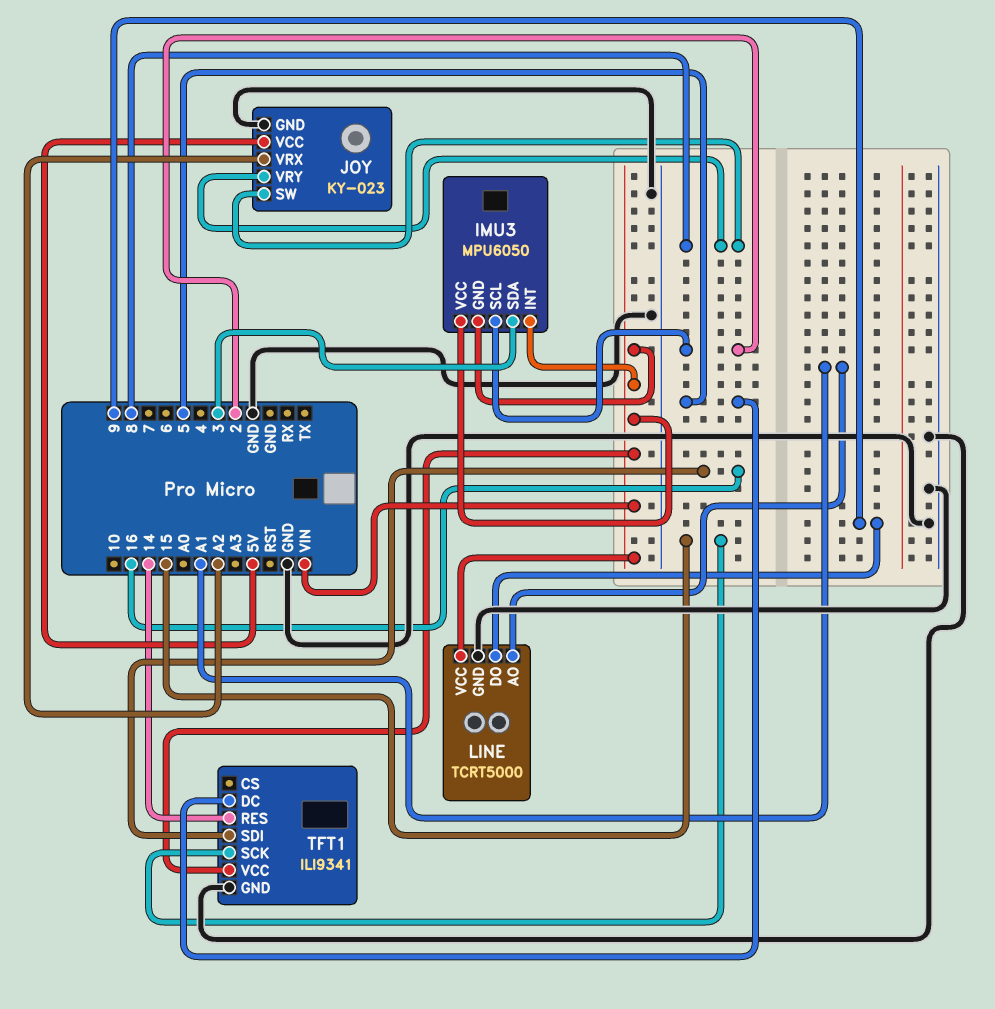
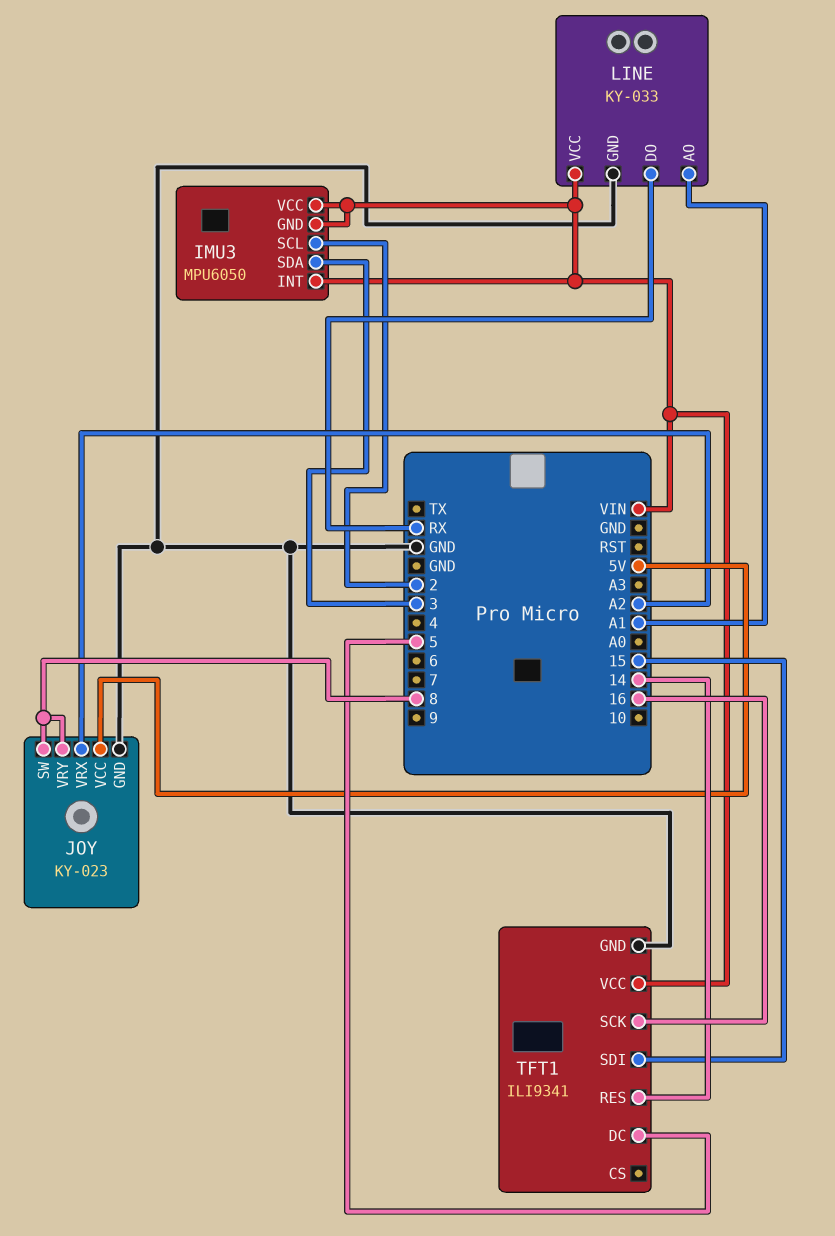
LINE: TCRT5000 -> KY-033
LINE pin DO: 9 -> RX
TFT1 pin SCK: 15 -> 16
TFT1 pin SDI: 16 -> 15

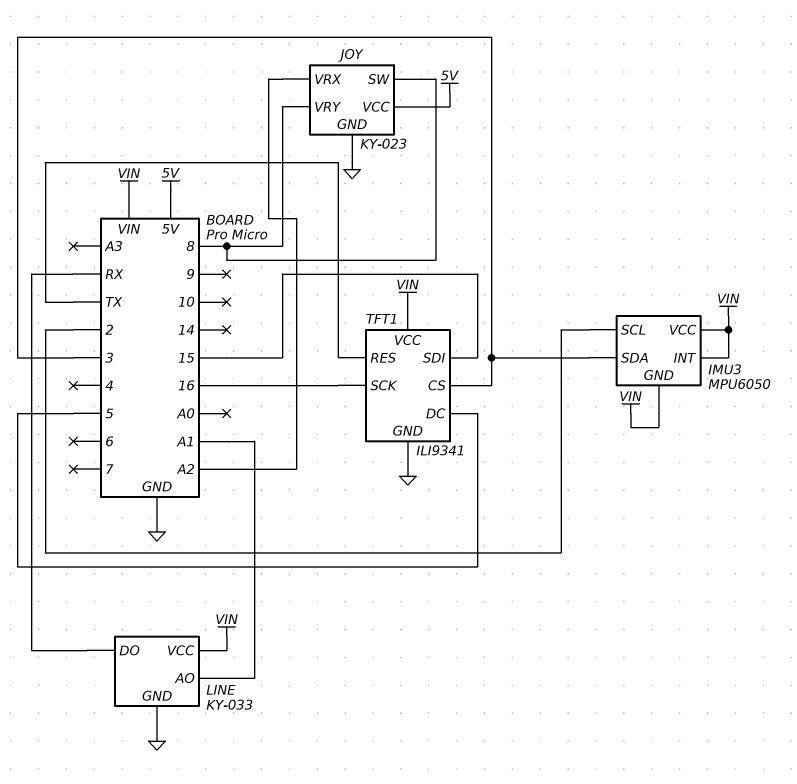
TFT1 pin CS: none -> 3
TFT1 pin RES: 14 -> TX

